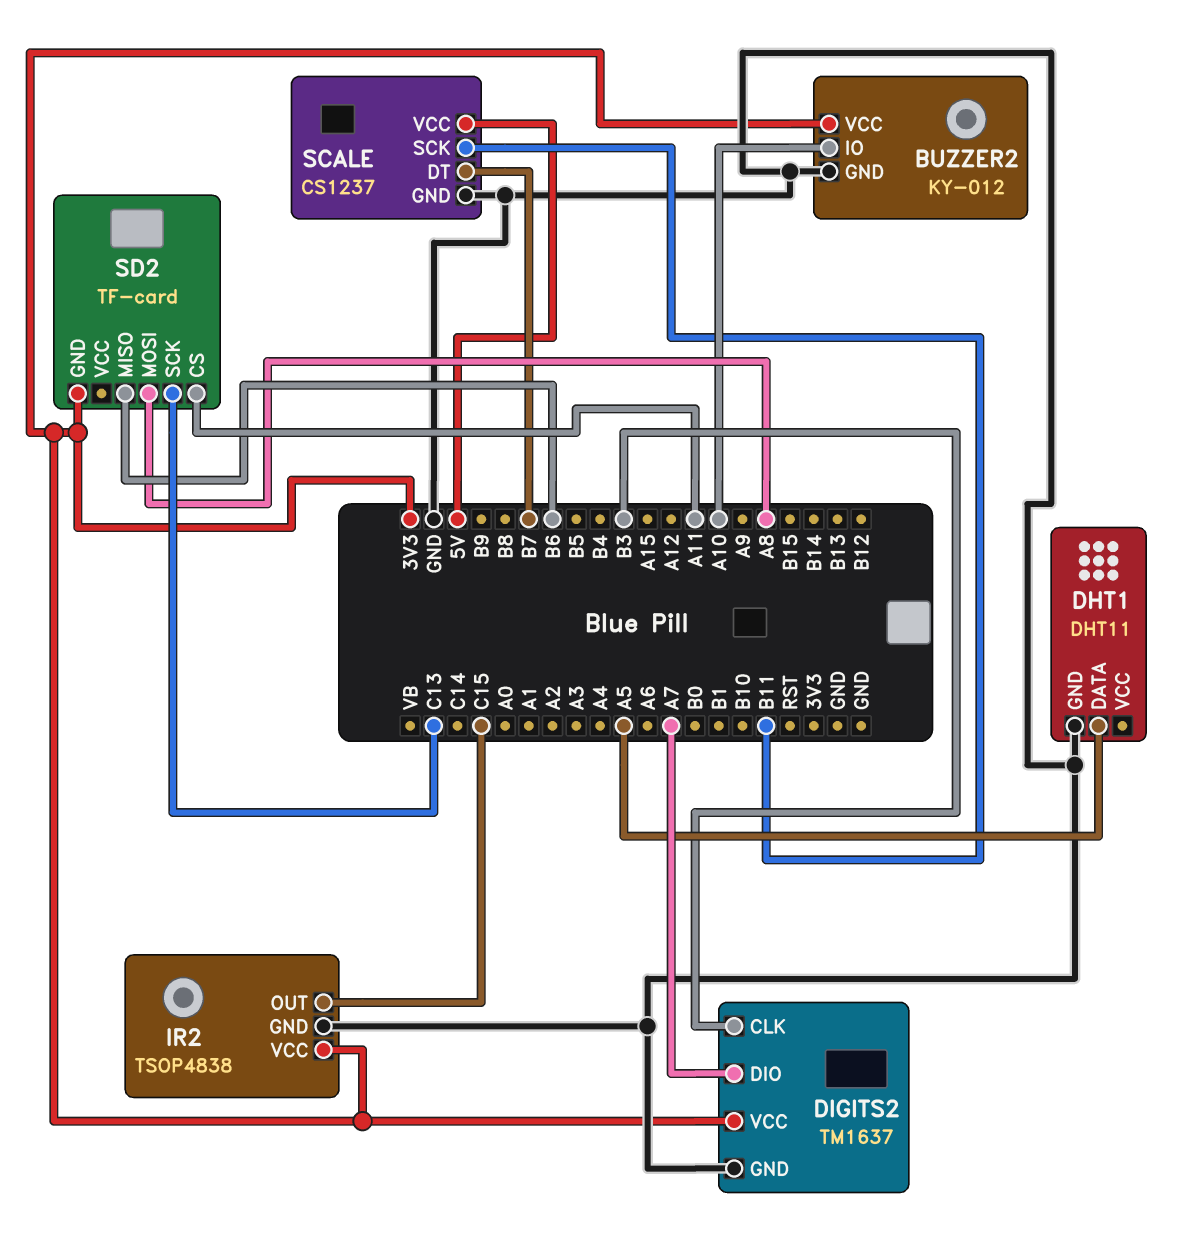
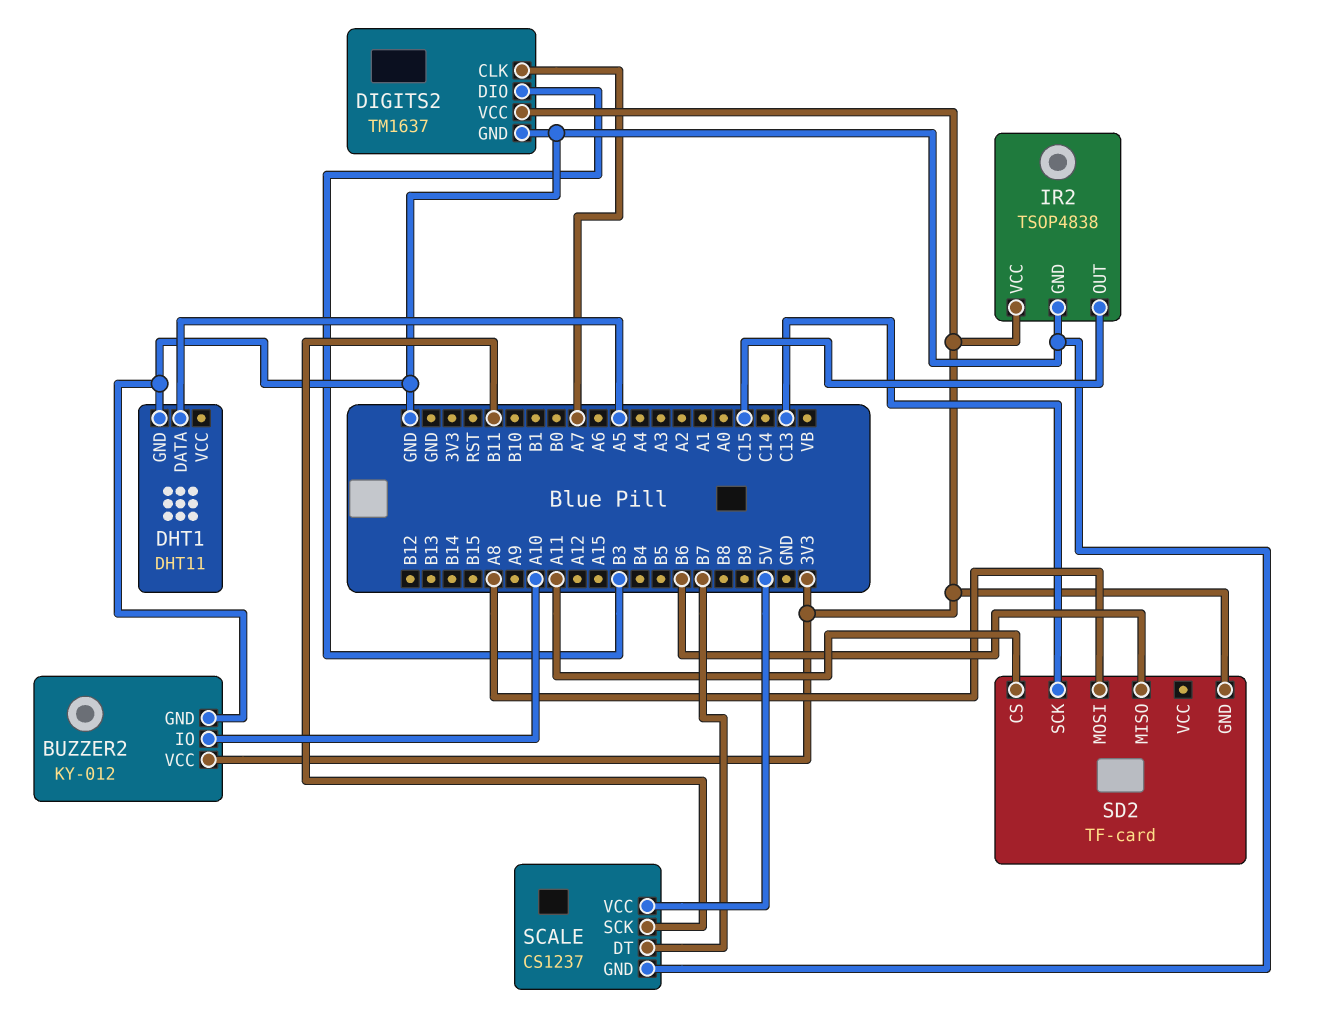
DIGITS2 pin CLK: B3 -> A7
DIGITS2 pin DIO: A7 -> B3

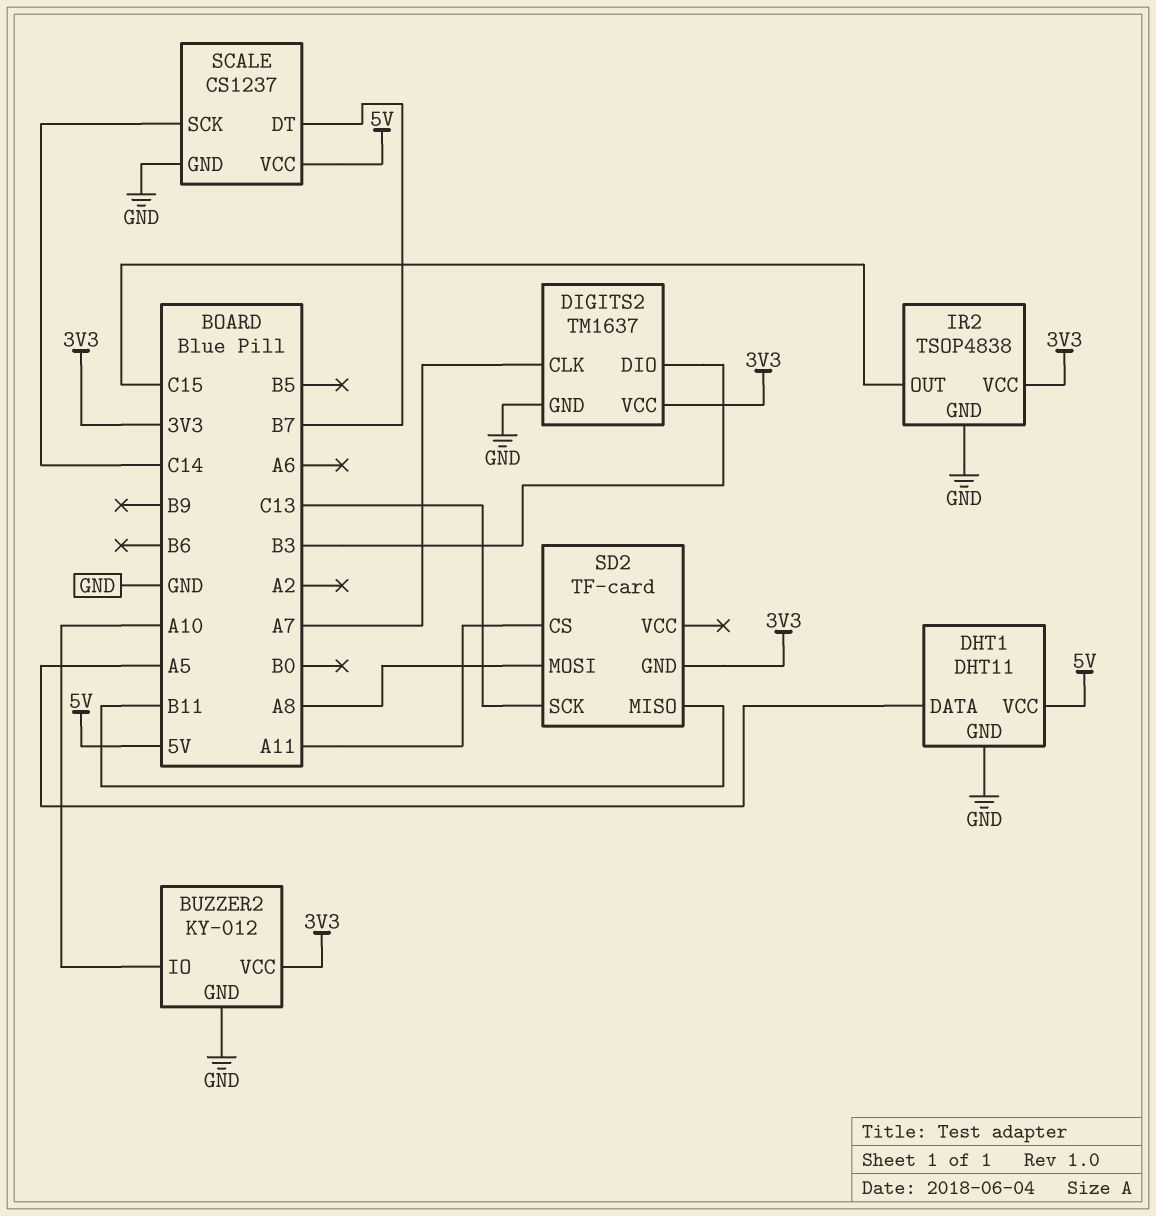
DHT1 pin VCC: none -> 5V
SCALE pin SCK: B11 -> C14
SD2 pin MISO: B6 -> B11

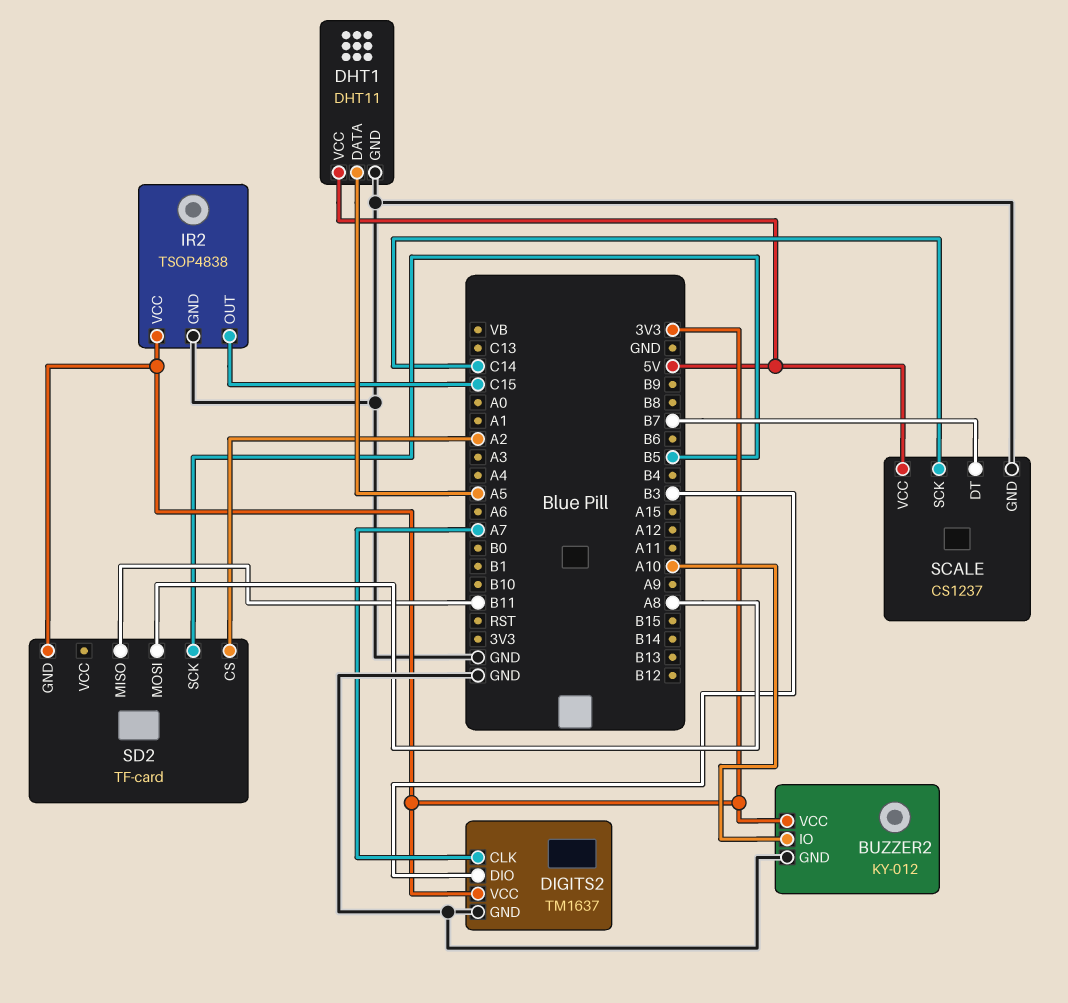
SD2 pin CS: A11 -> A2
SD2 pin SCK: C13 -> B5

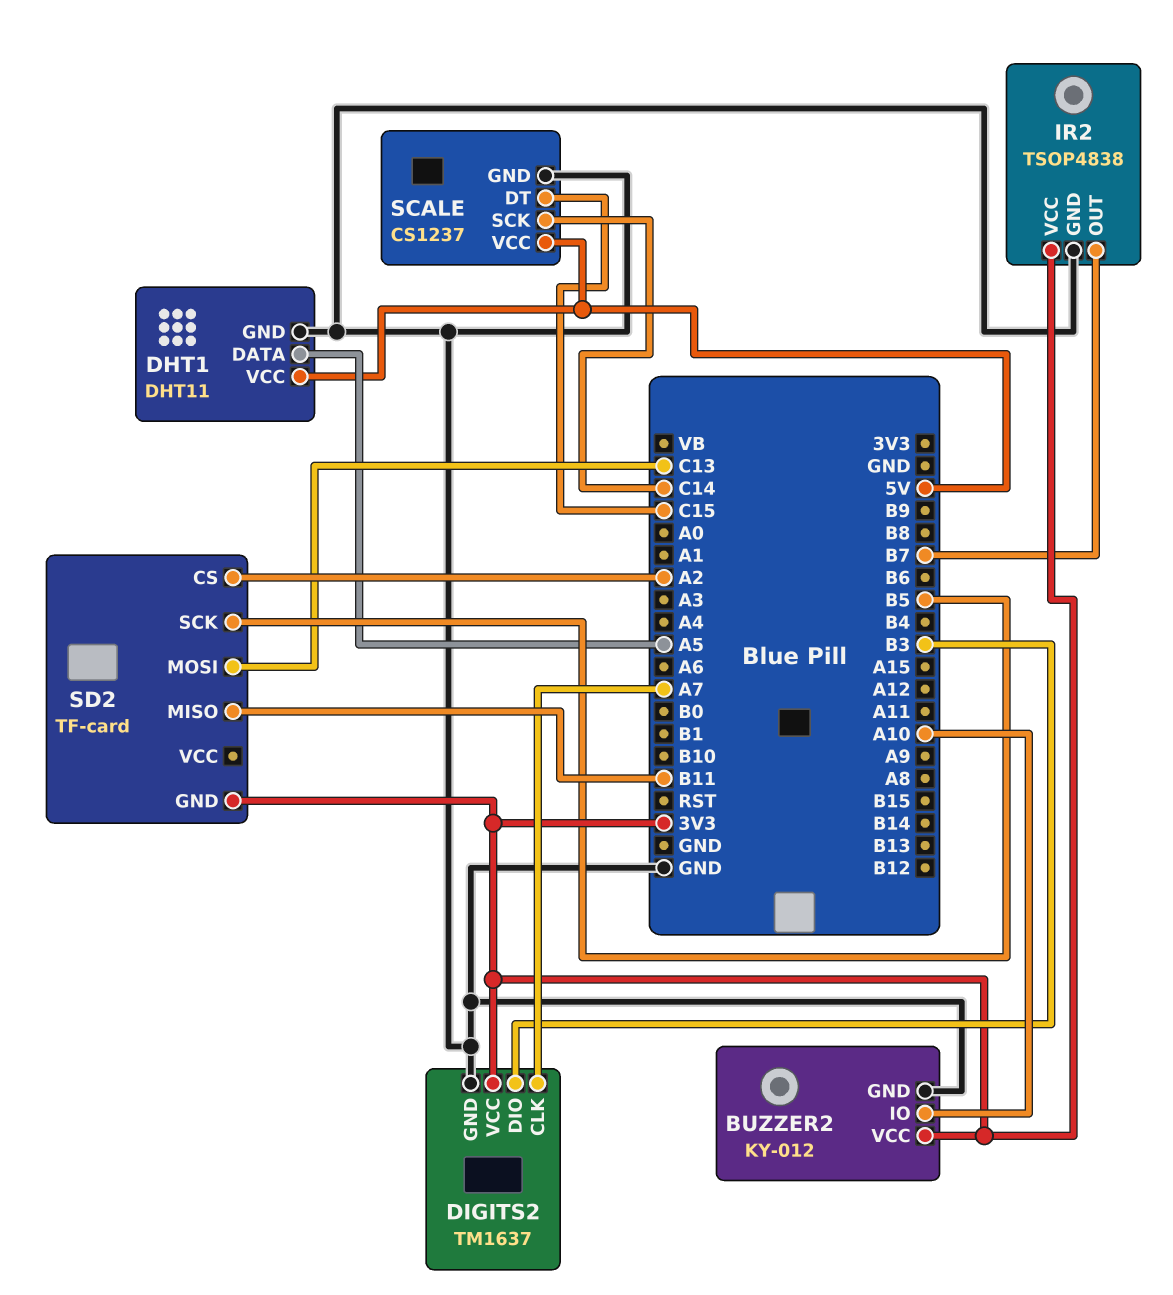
IR2 pin OUT: C15 -> B7
SCALE pin DT: B7 -> C15
SD2 pin MOSI: A8 -> C13

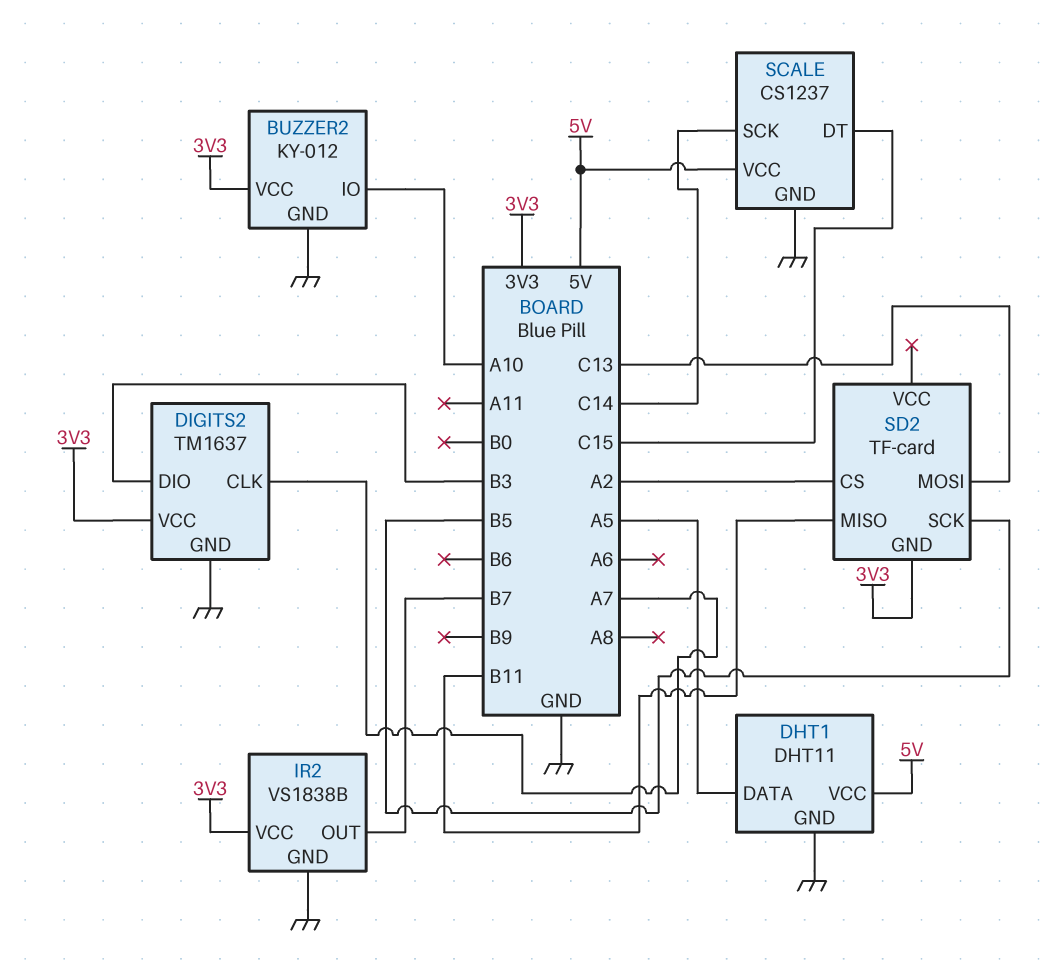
IR2: TSOP4838 -> VS1838B

